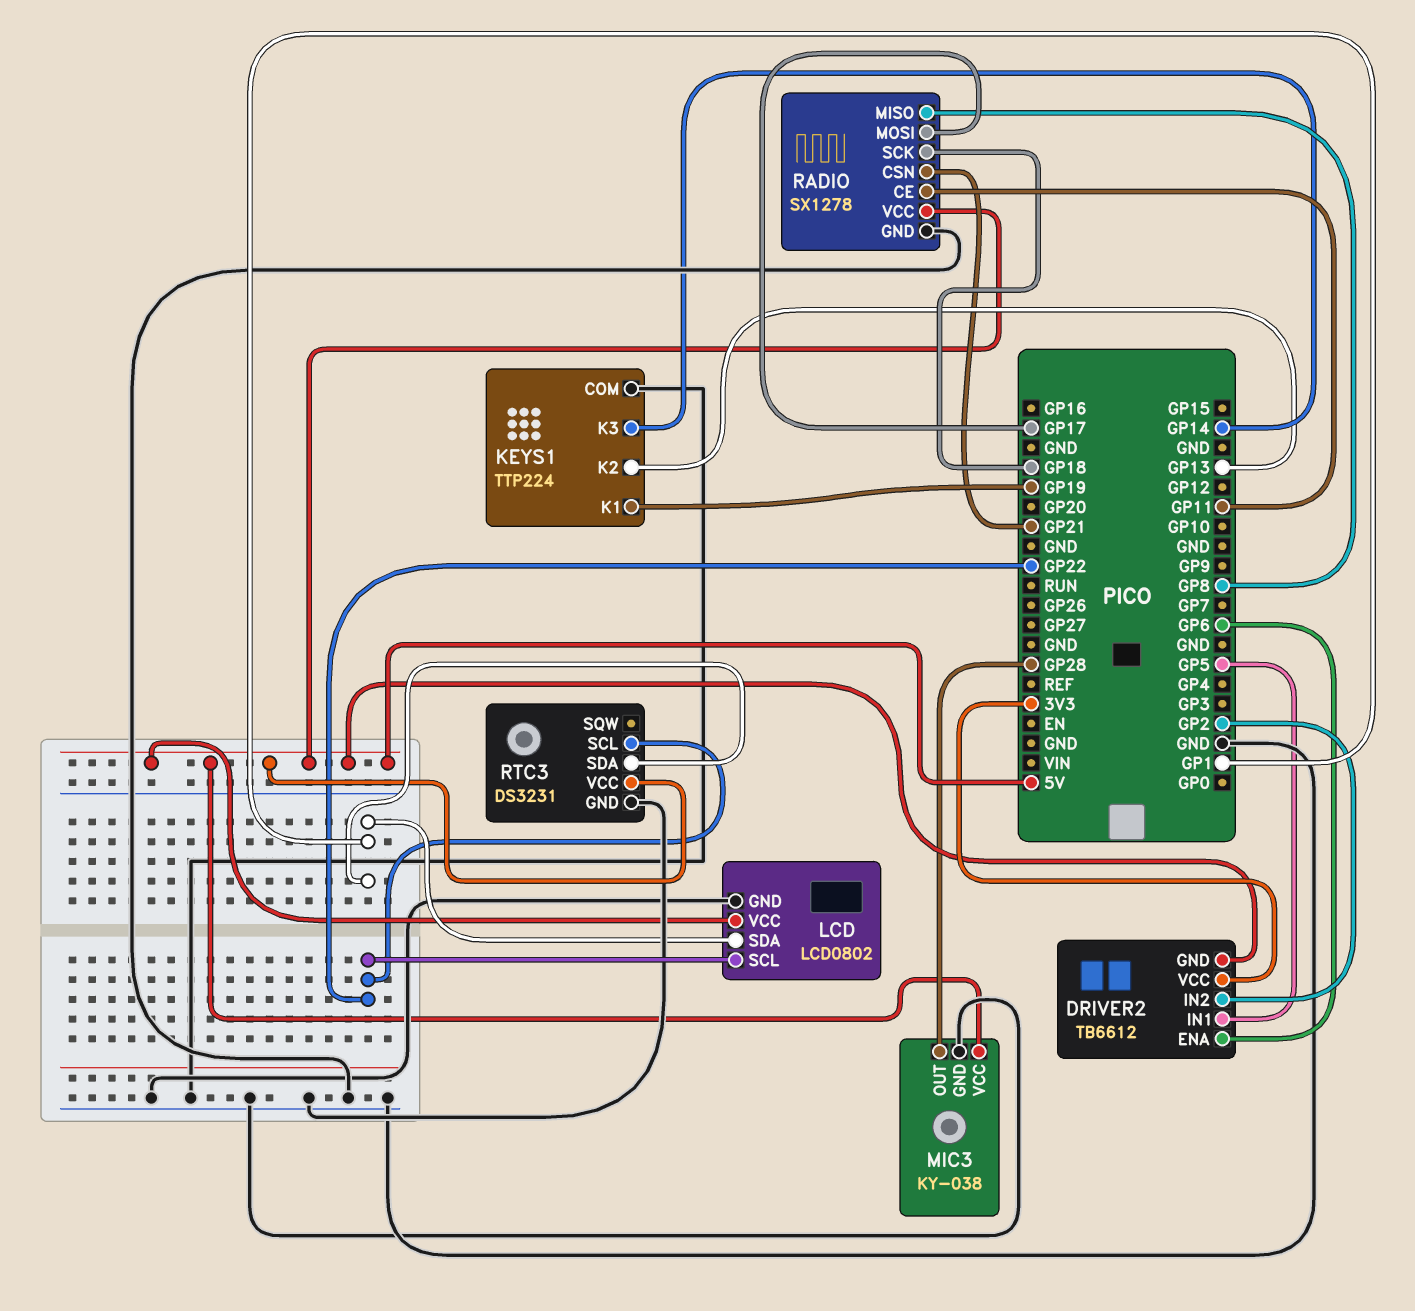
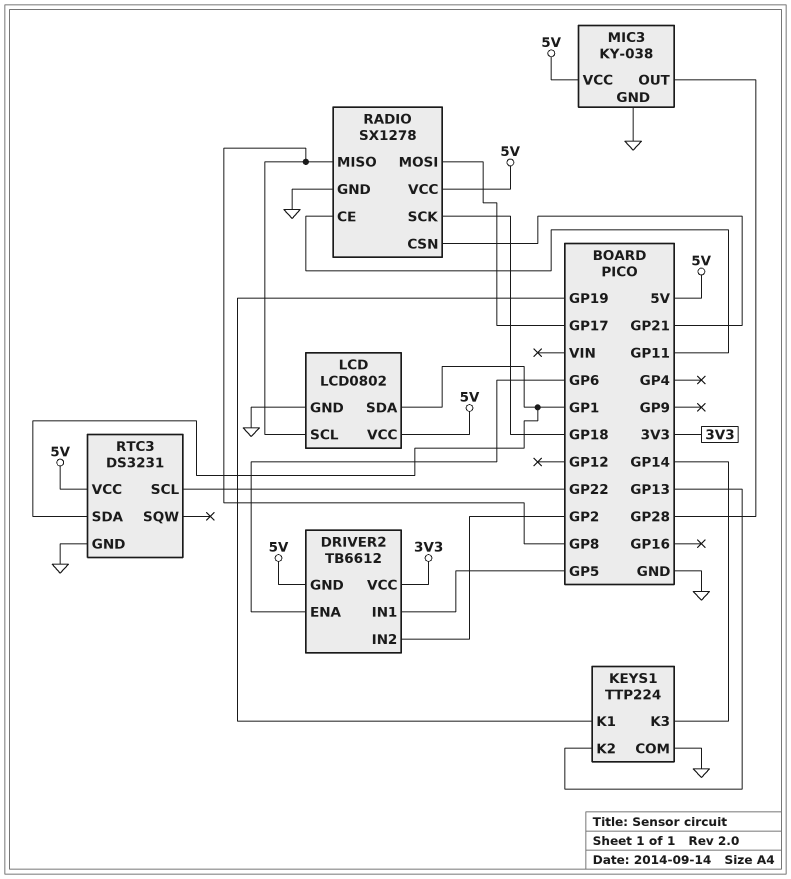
LCD pin SCL: GP22 -> GP8

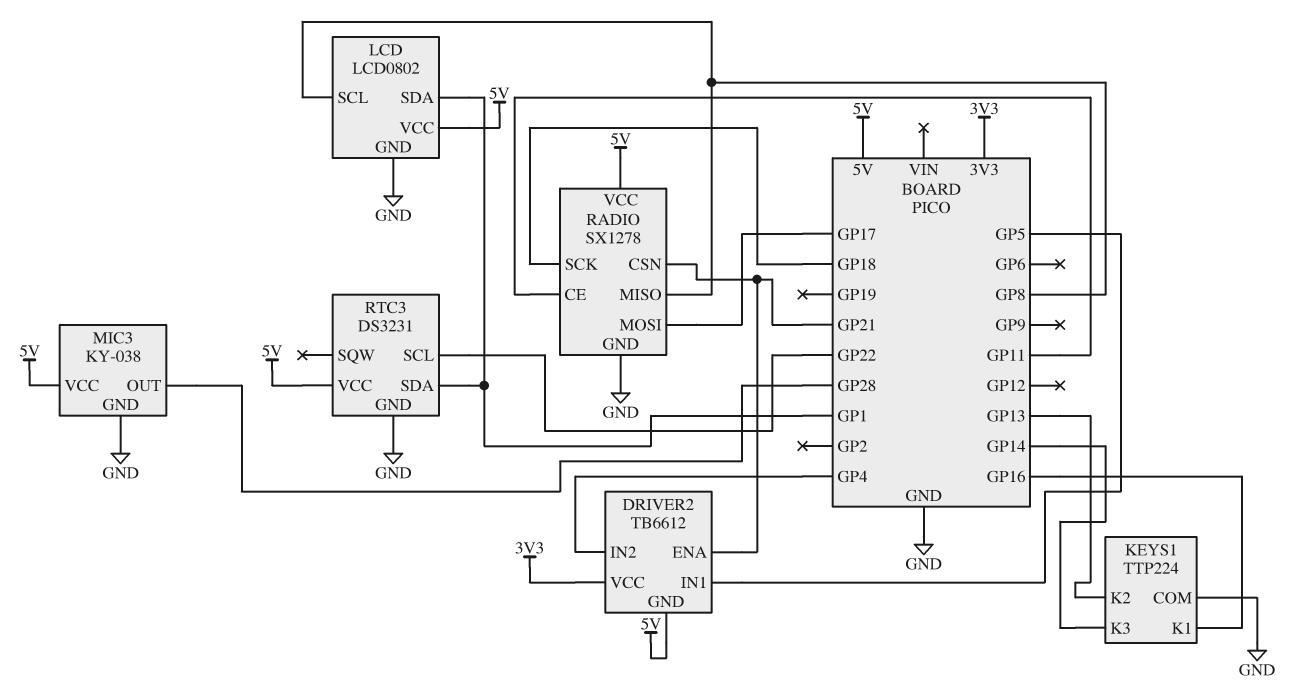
DRIVER2 pin ENA: GP6 -> GP21
DRIVER2 pin IN2: GP2 -> GP4
KEYS1 pin K1: GP19 -> GP16

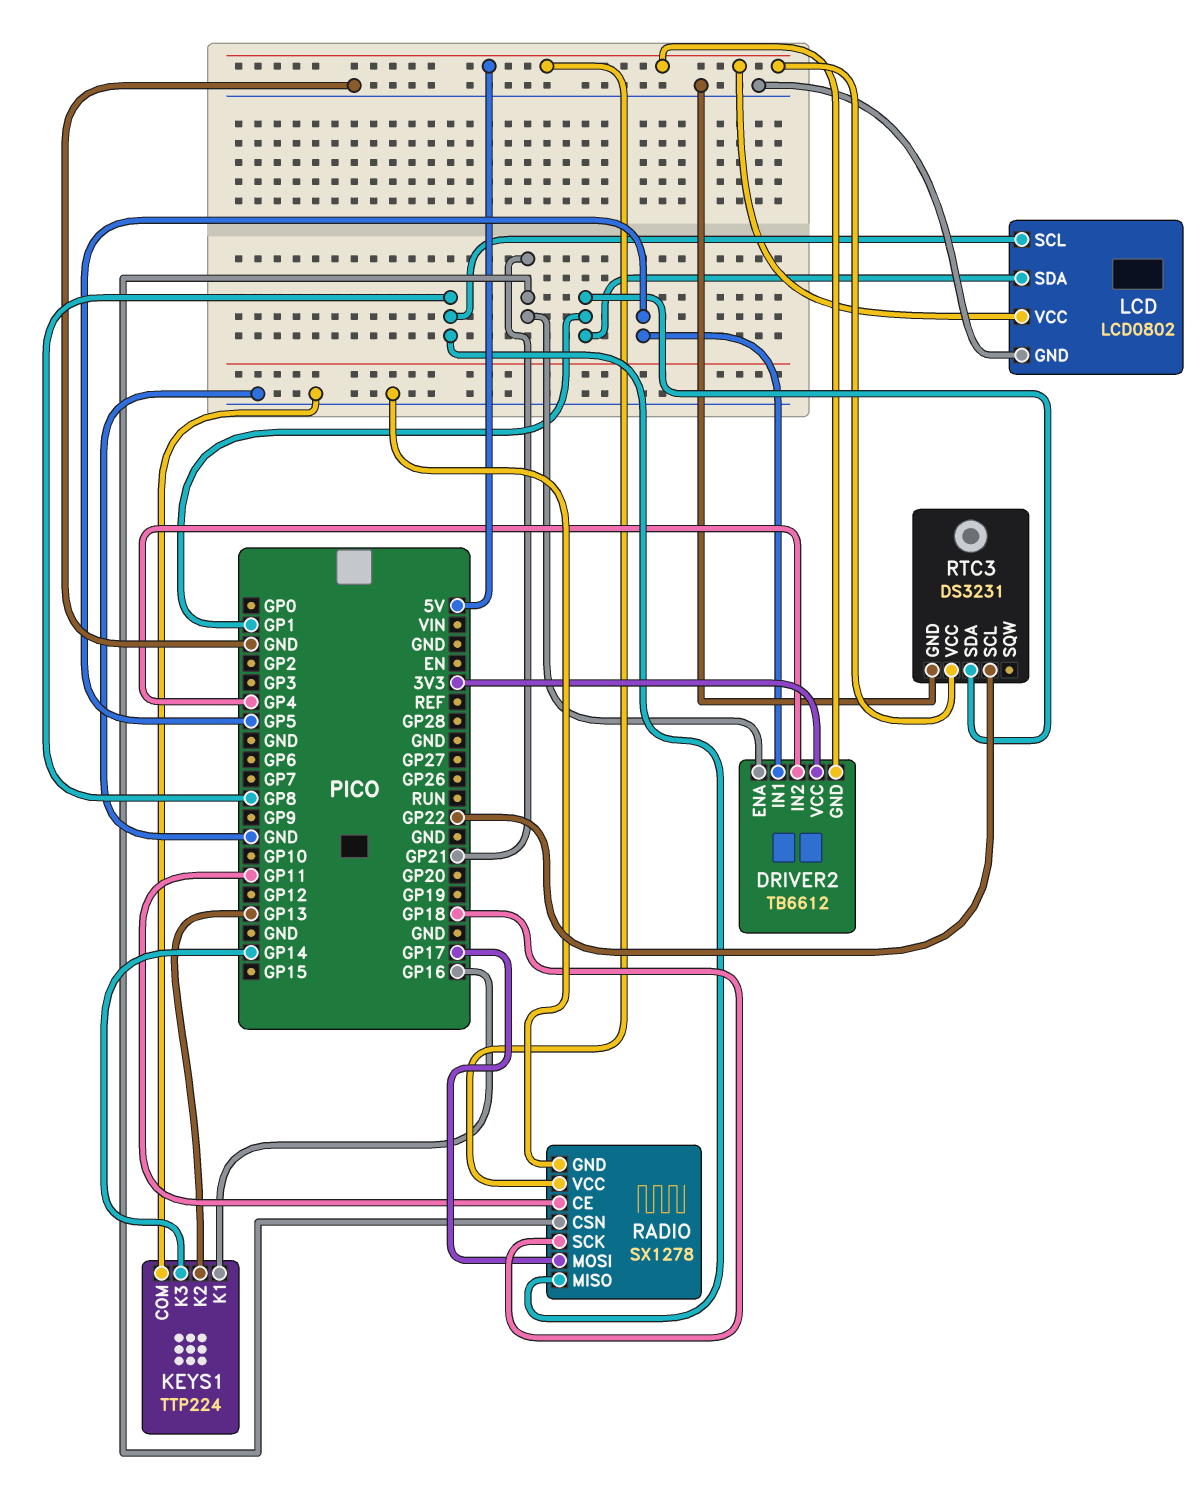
MIC3: KY-038 -> none
MIC3 pin GND: GND -> none
MIC3 pin OUT: GP28 -> none
MIC3 pin VCC: 5V -> none

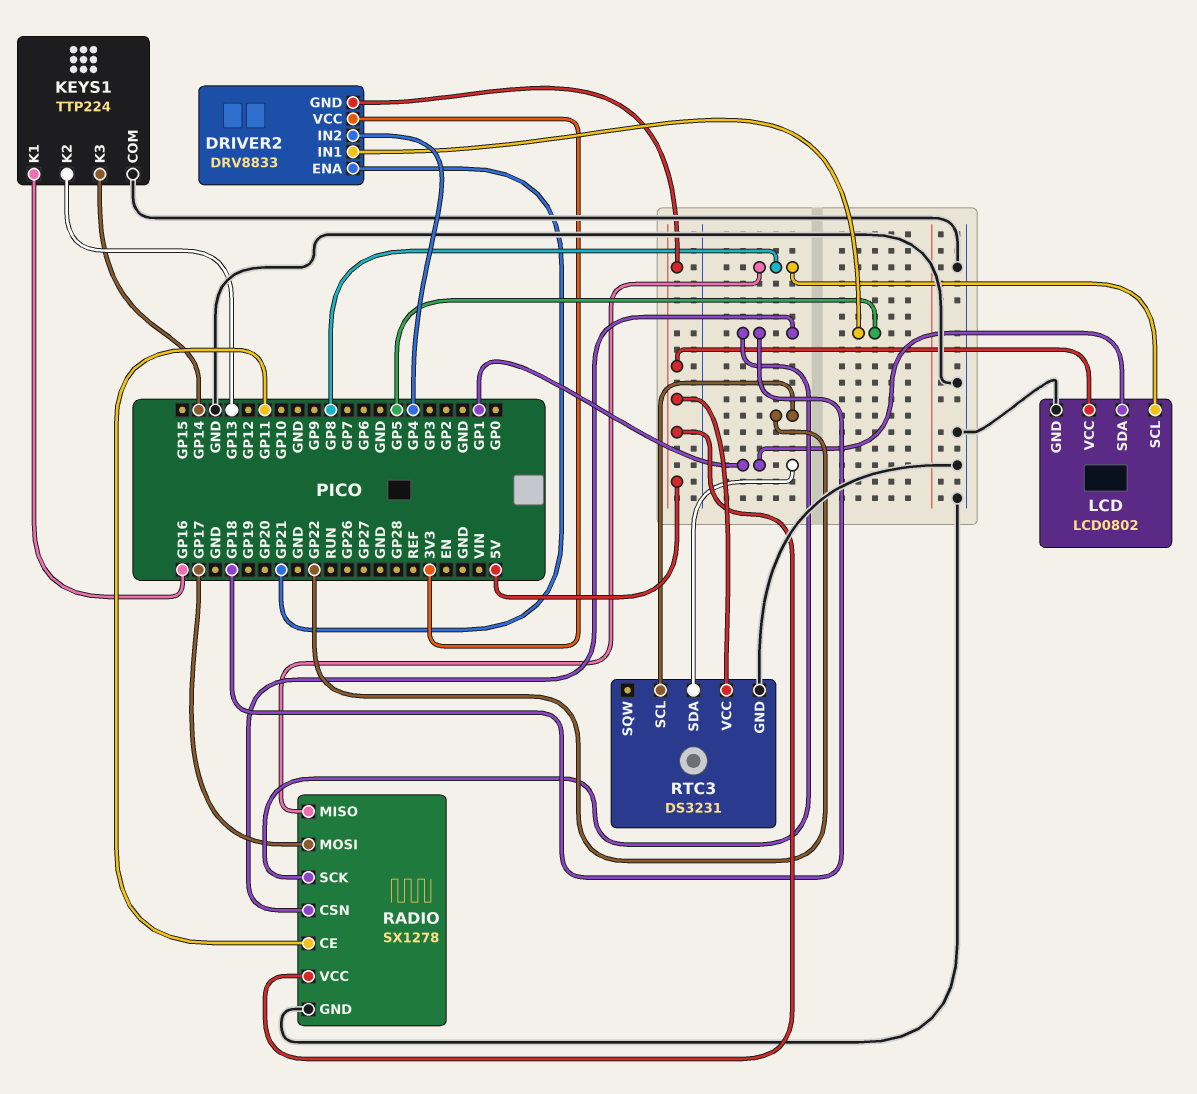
DRIVER2: TB6612 -> DRV8833
RADIO pin CSN: GP21 -> GP18

